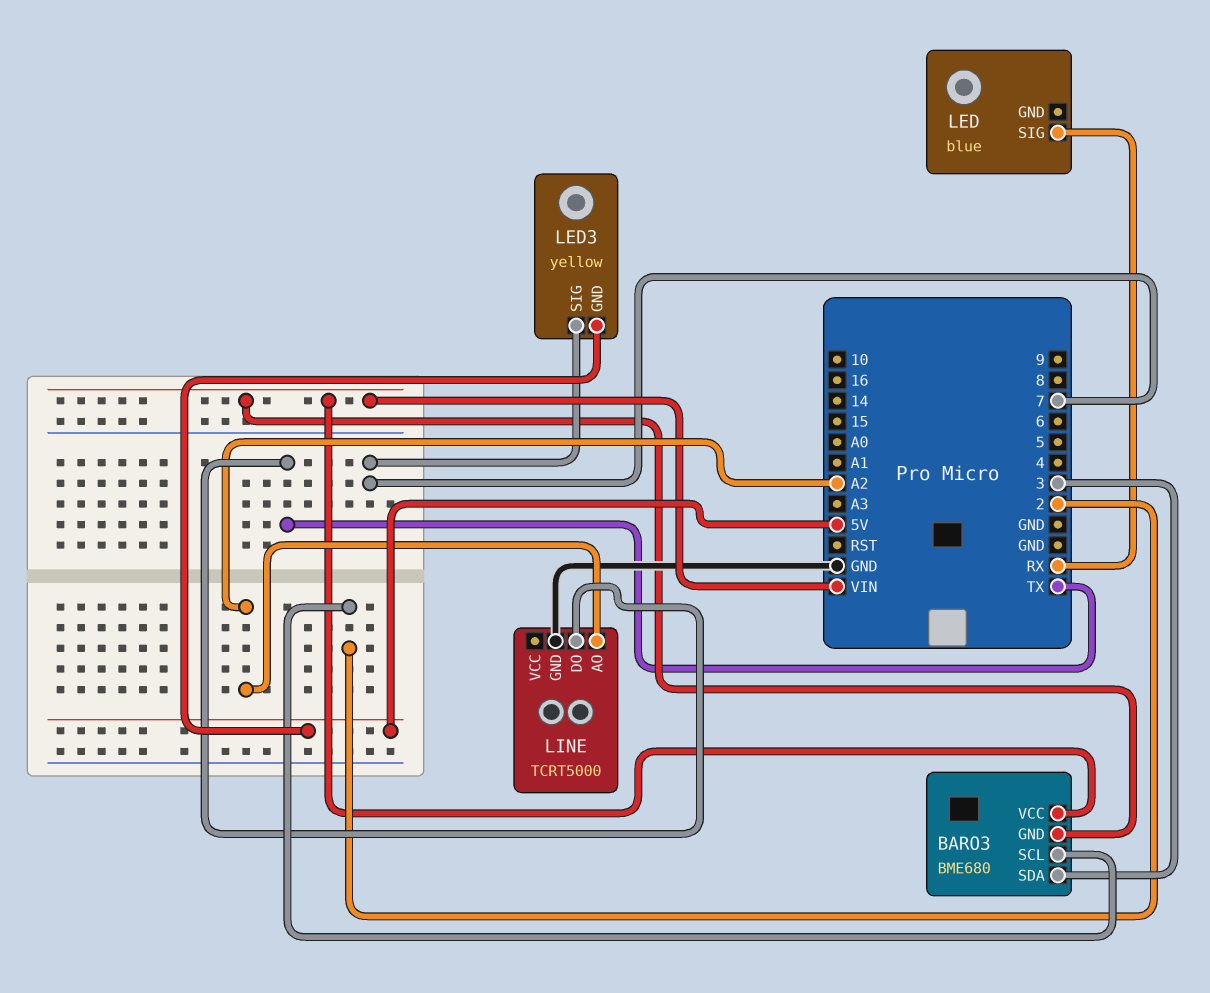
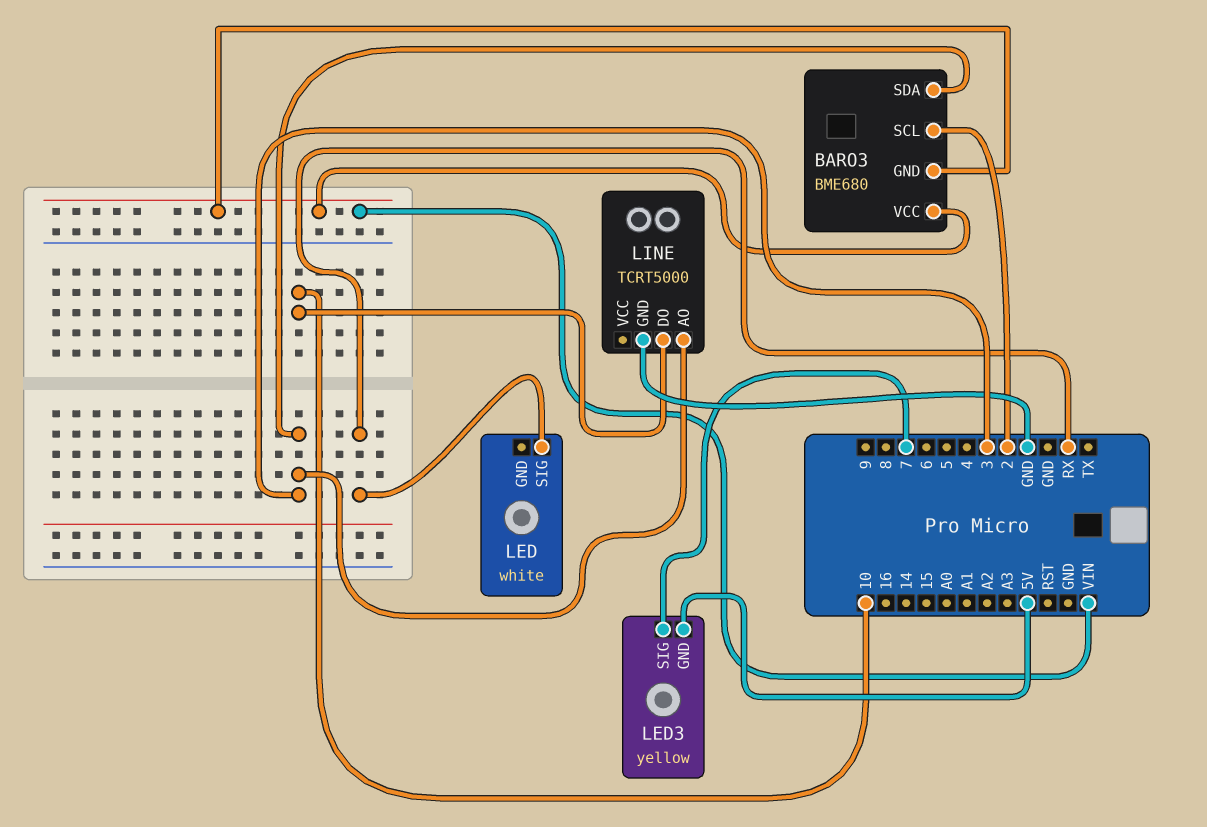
LED: blue -> white
LINE pin AO: A2 -> 3
LINE pin DO: TX -> 10

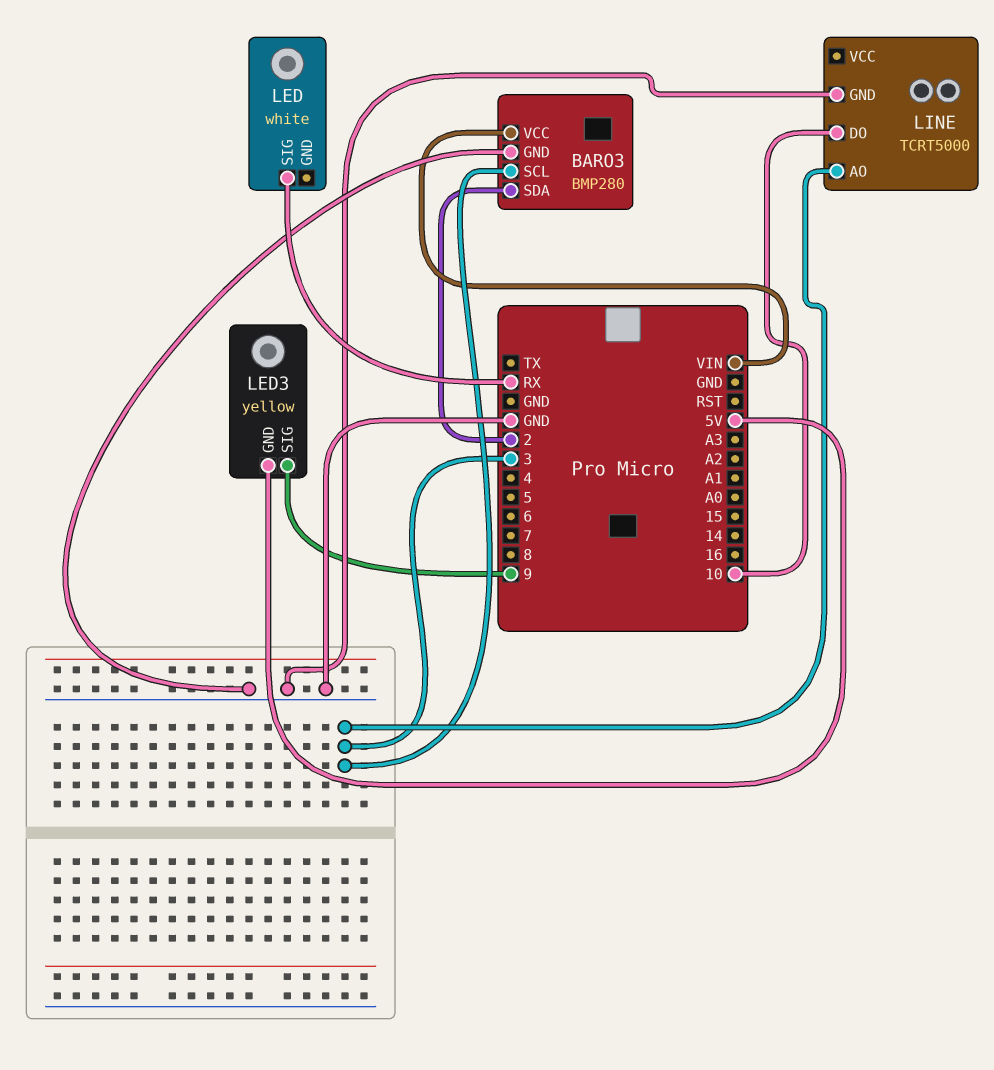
BARO3: BME680 -> BMP280
BARO3 pin GND: VIN -> GND
BARO3 pin SCL: 2 -> 3
BARO3 pin SDA: 3 -> 2
LED3 pin SIG: 7 -> 9

